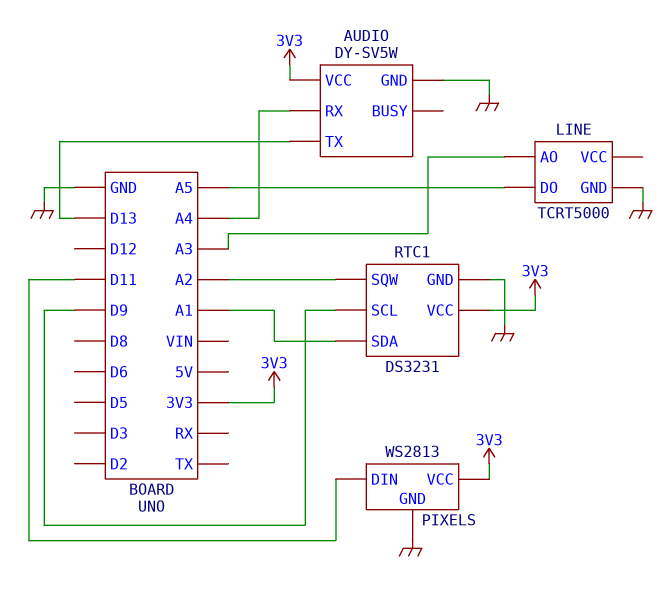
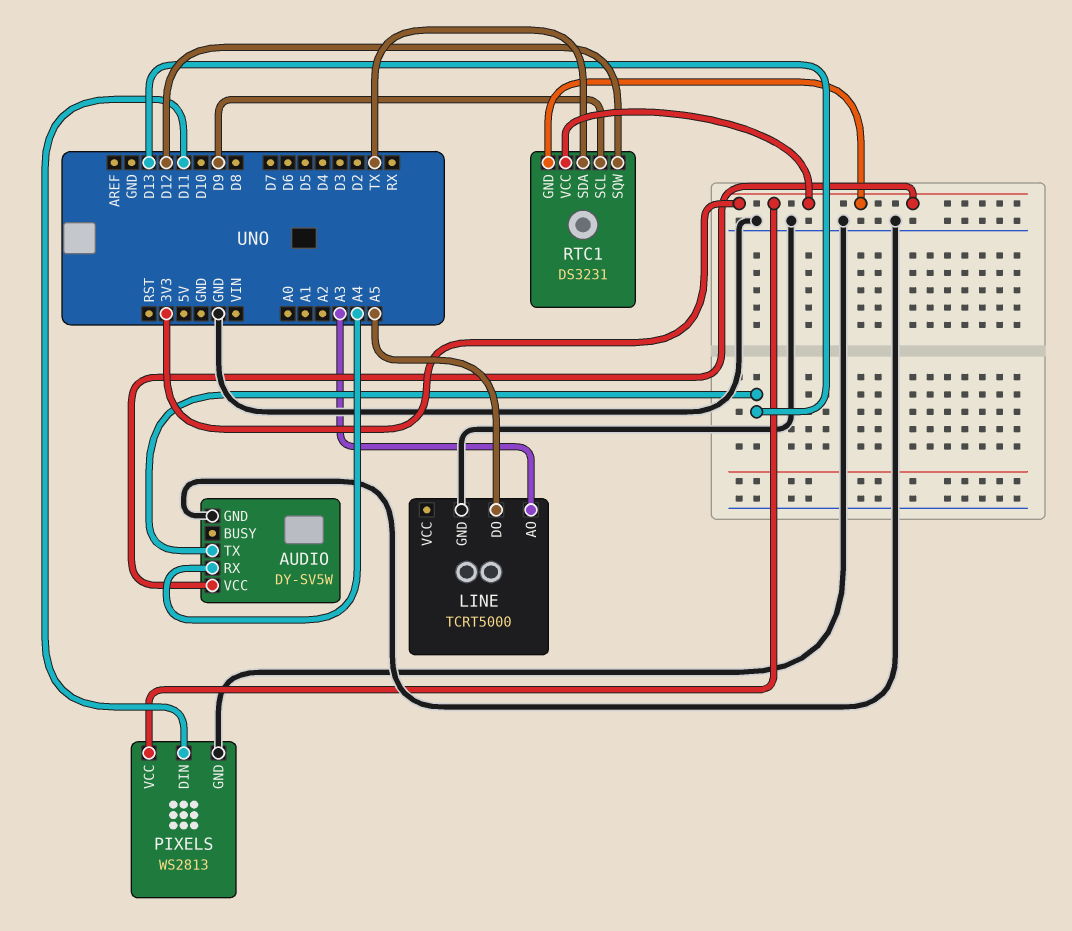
RTC1 pin GND: GND -> 3V3
RTC1 pin SDA: A1 -> TX
RTC1 pin SQW: A2 -> D12

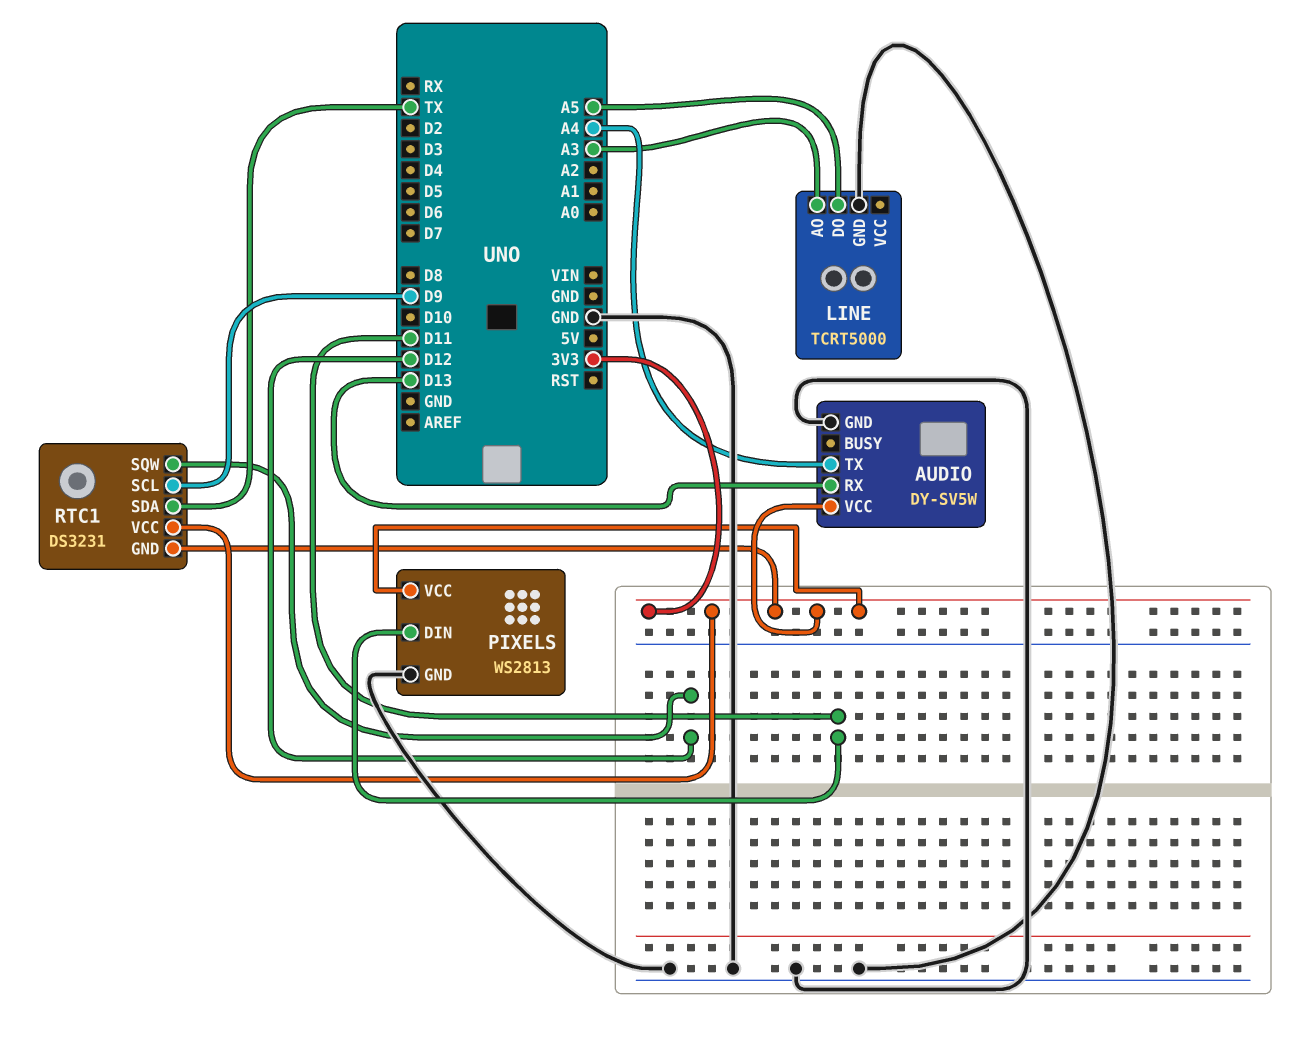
AUDIO pin RX: A4 -> D13
AUDIO pin TX: D13 -> A4

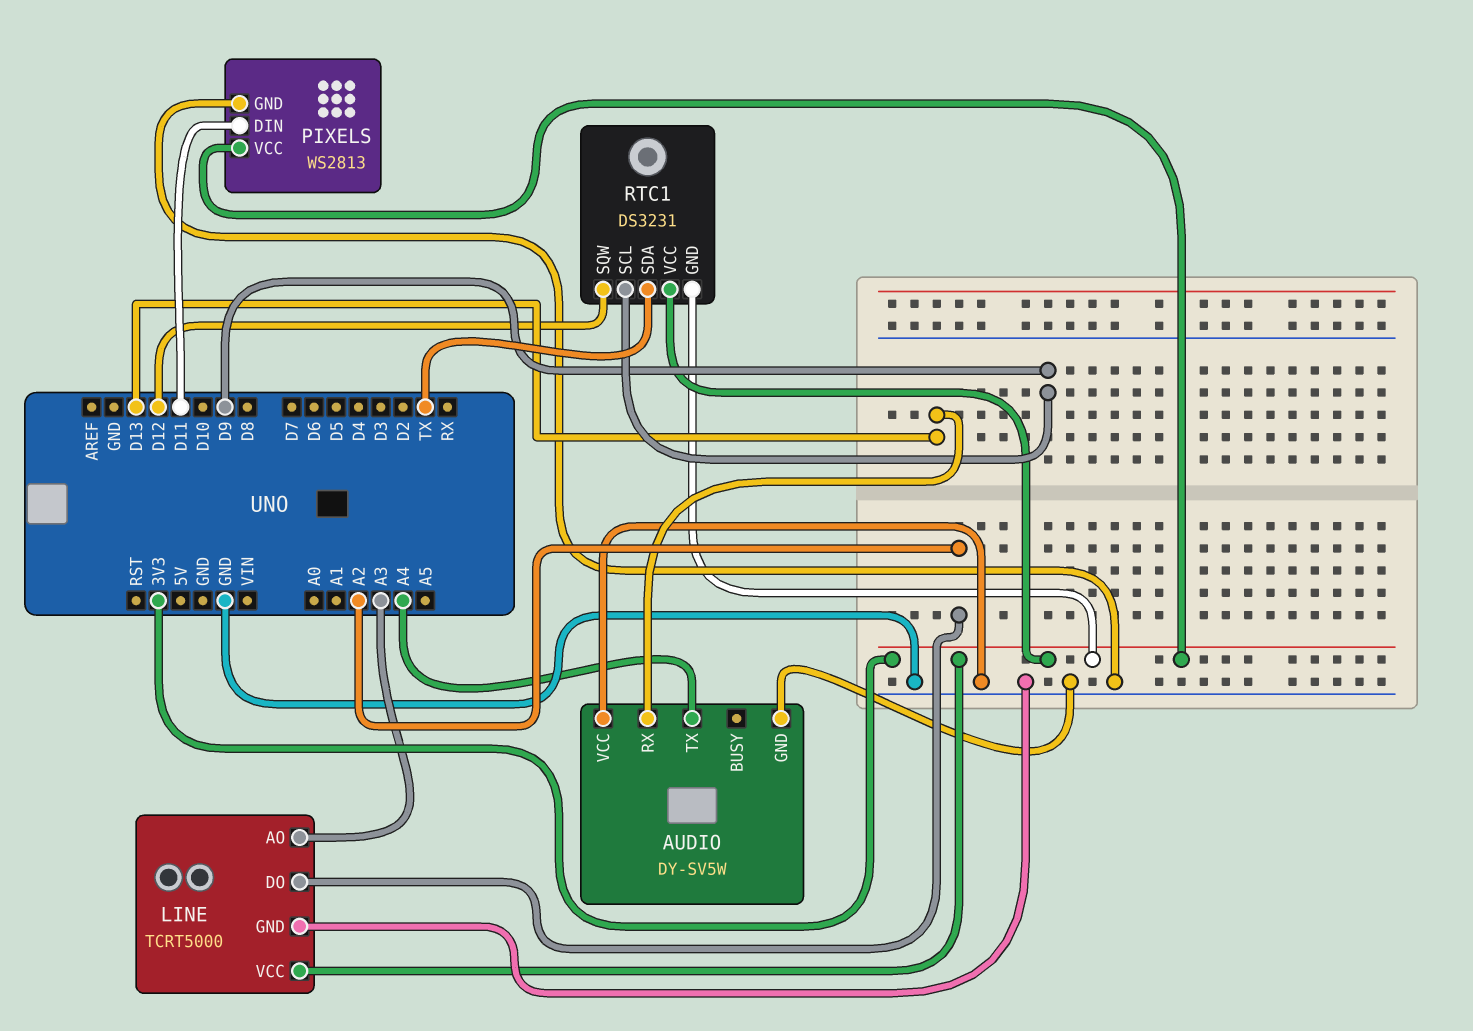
AUDIO pin VCC: 3V3 -> GND
LINE pin DO: A5 -> A2
LINE pin VCC: none -> 3V3

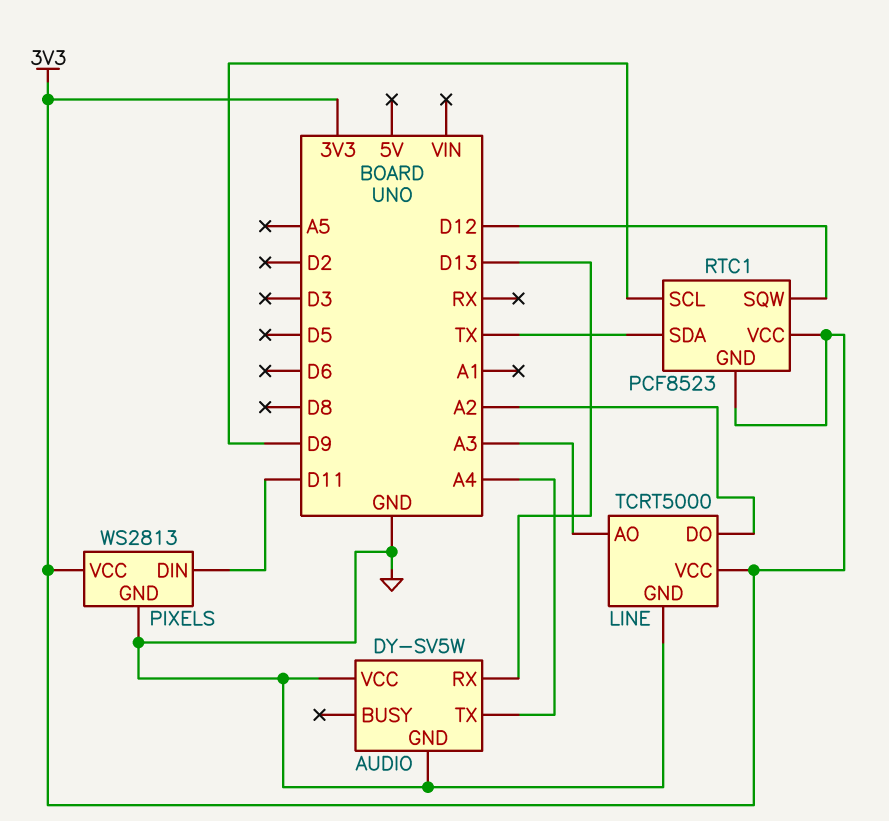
RTC1: DS3231 -> PCF8523

